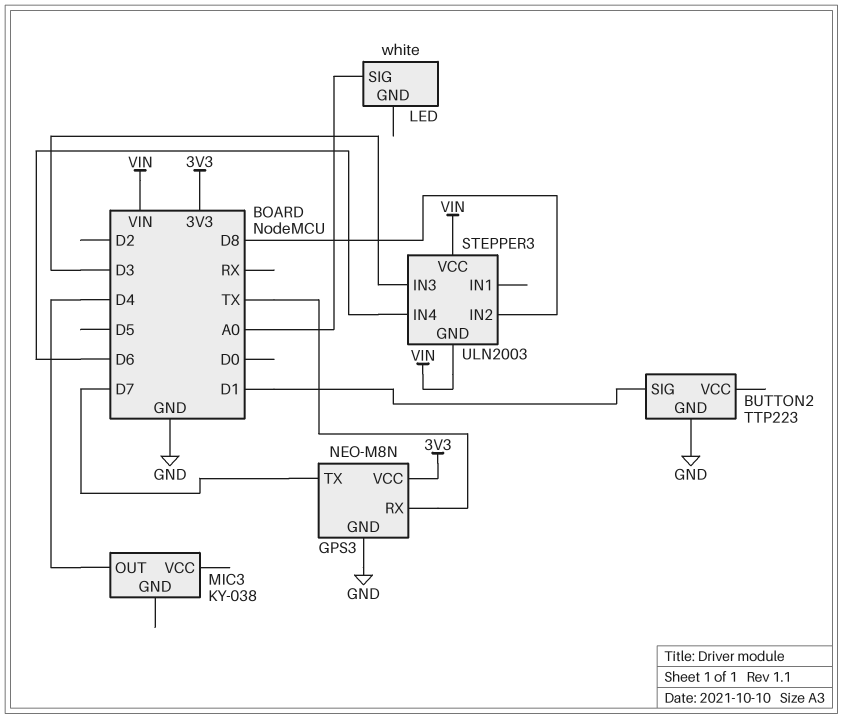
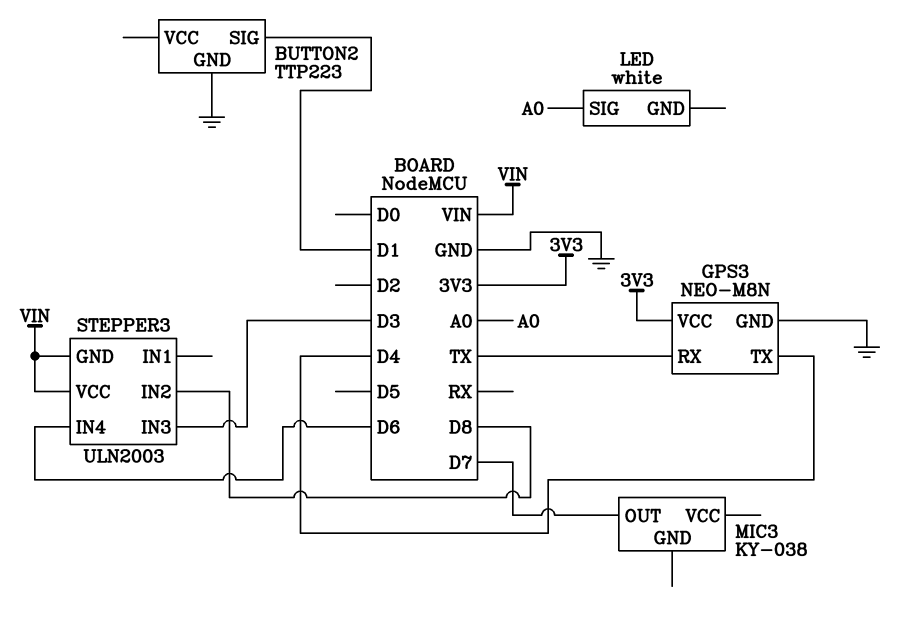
GPS3 pin TX: D7 -> D4
MIC3 pin OUT: D4 -> D7

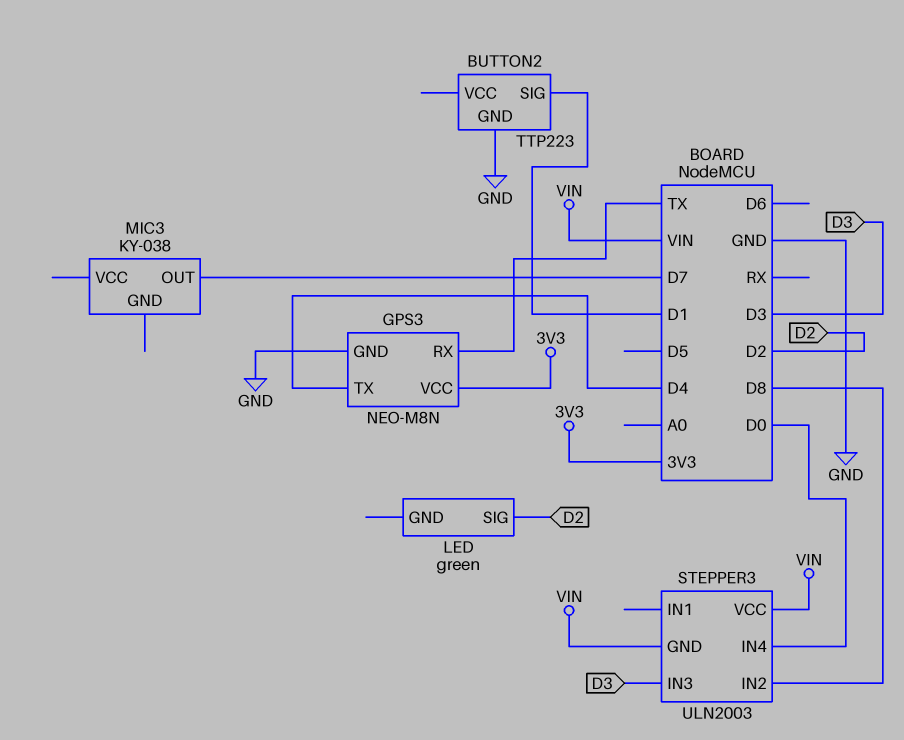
LED: white -> green
LED pin SIG: A0 -> D2
STEPPER3 pin IN4: D6 -> D0

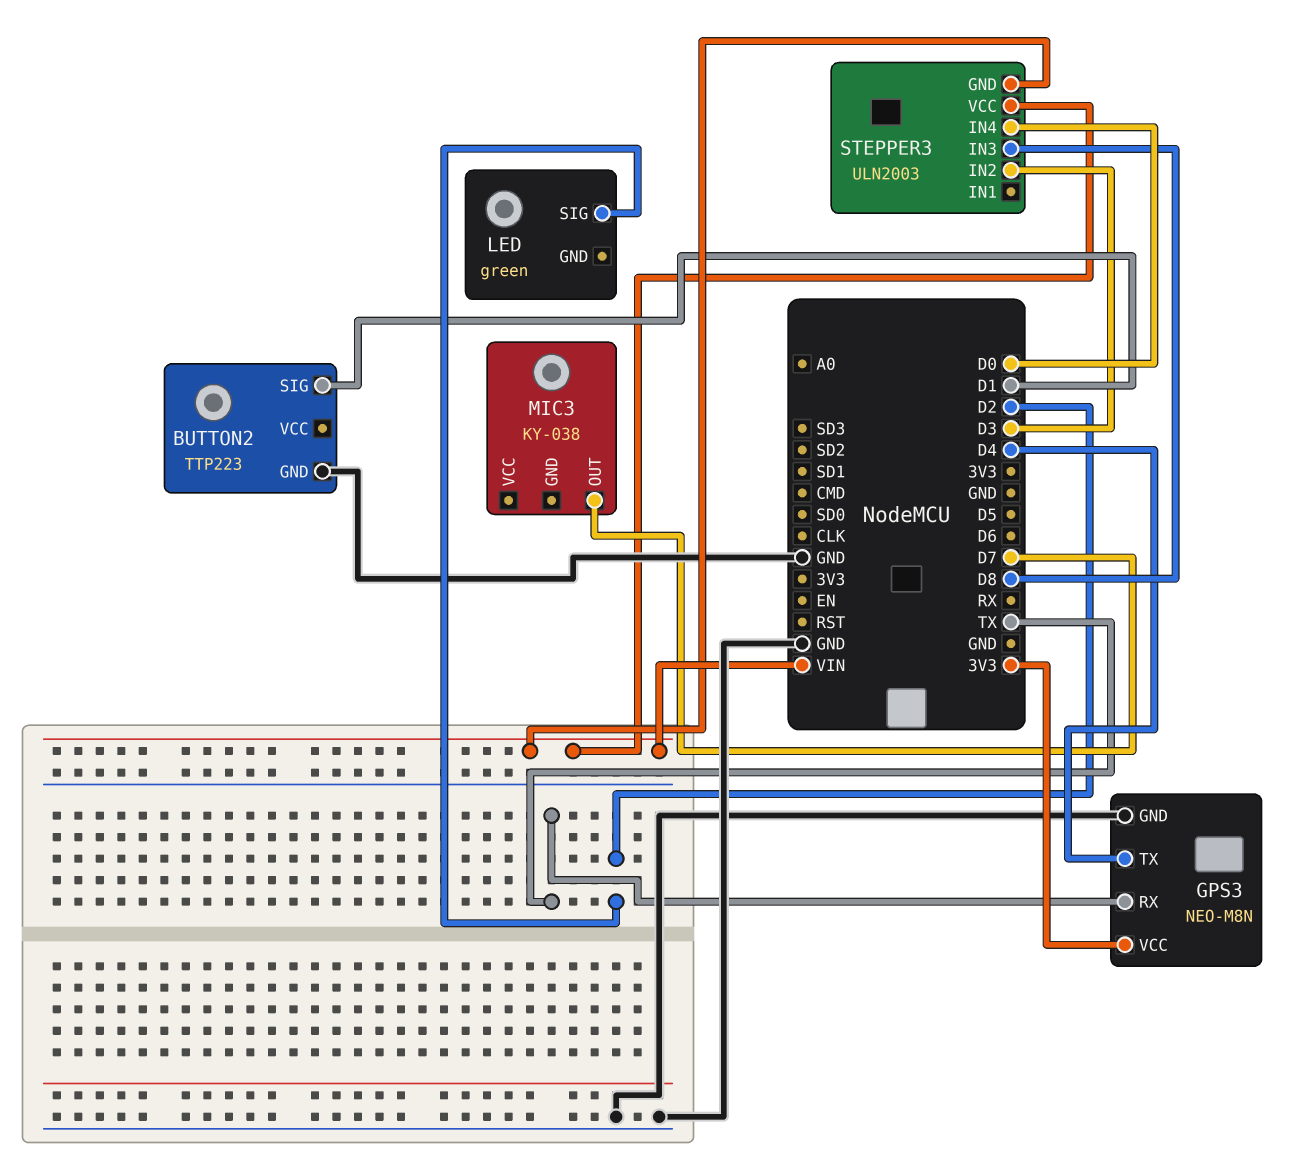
STEPPER3 pin IN2: D8 -> D3
STEPPER3 pin IN3: D3 -> D8

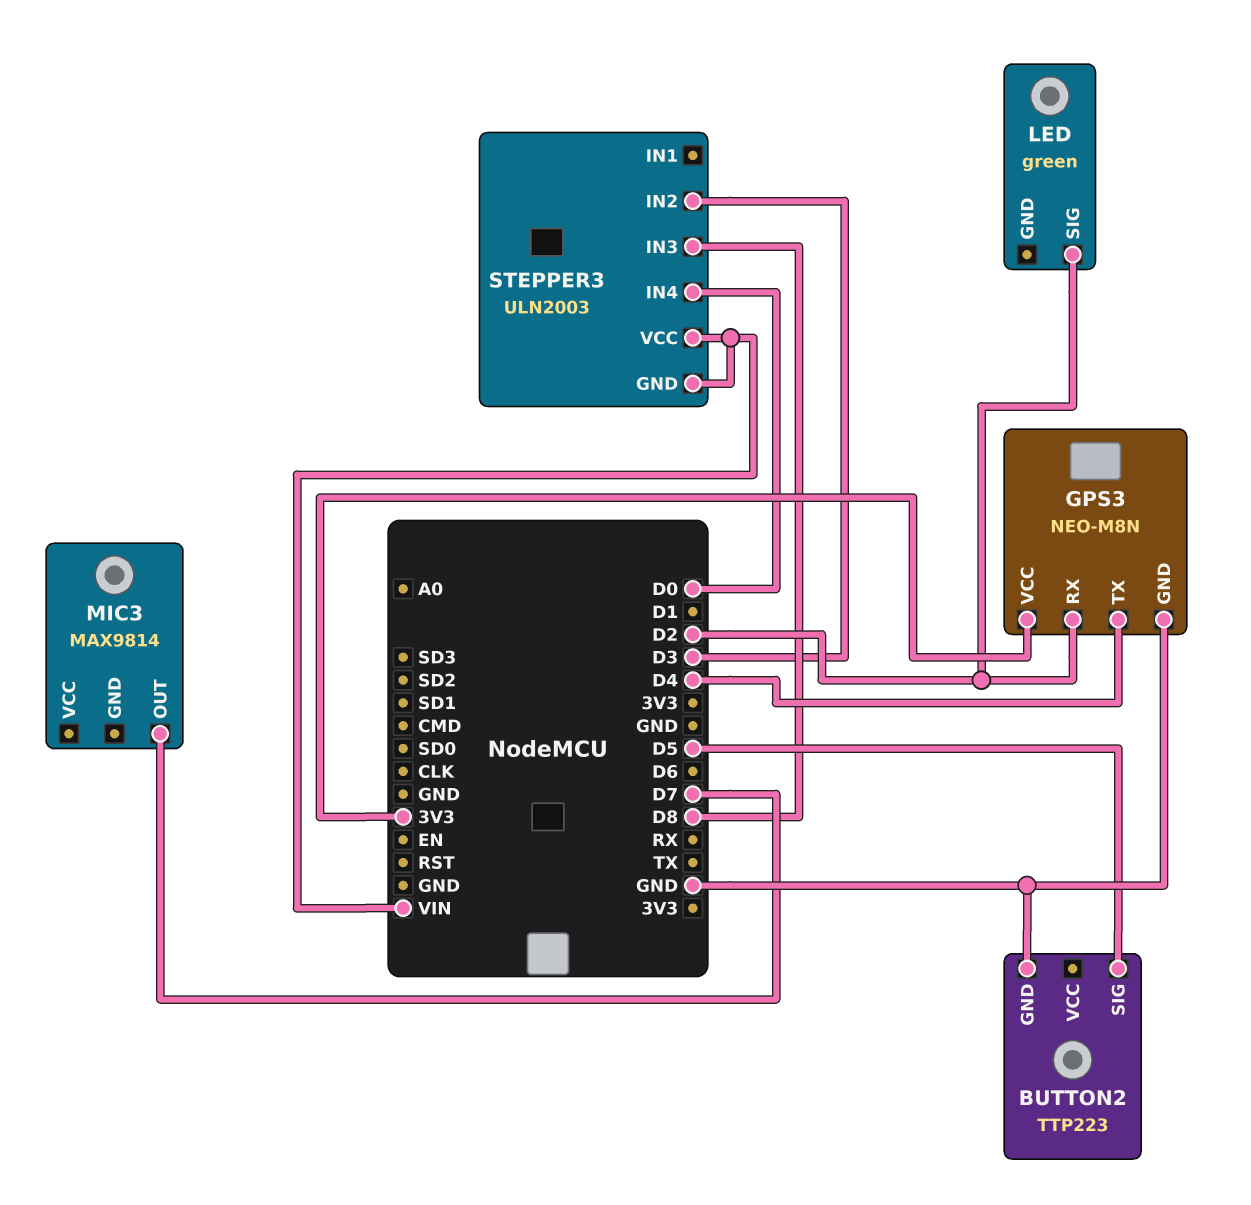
BUTTON2 pin SIG: D1 -> D5
GPS3 pin RX: TX -> D2
MIC3: KY-038 -> MAX9814

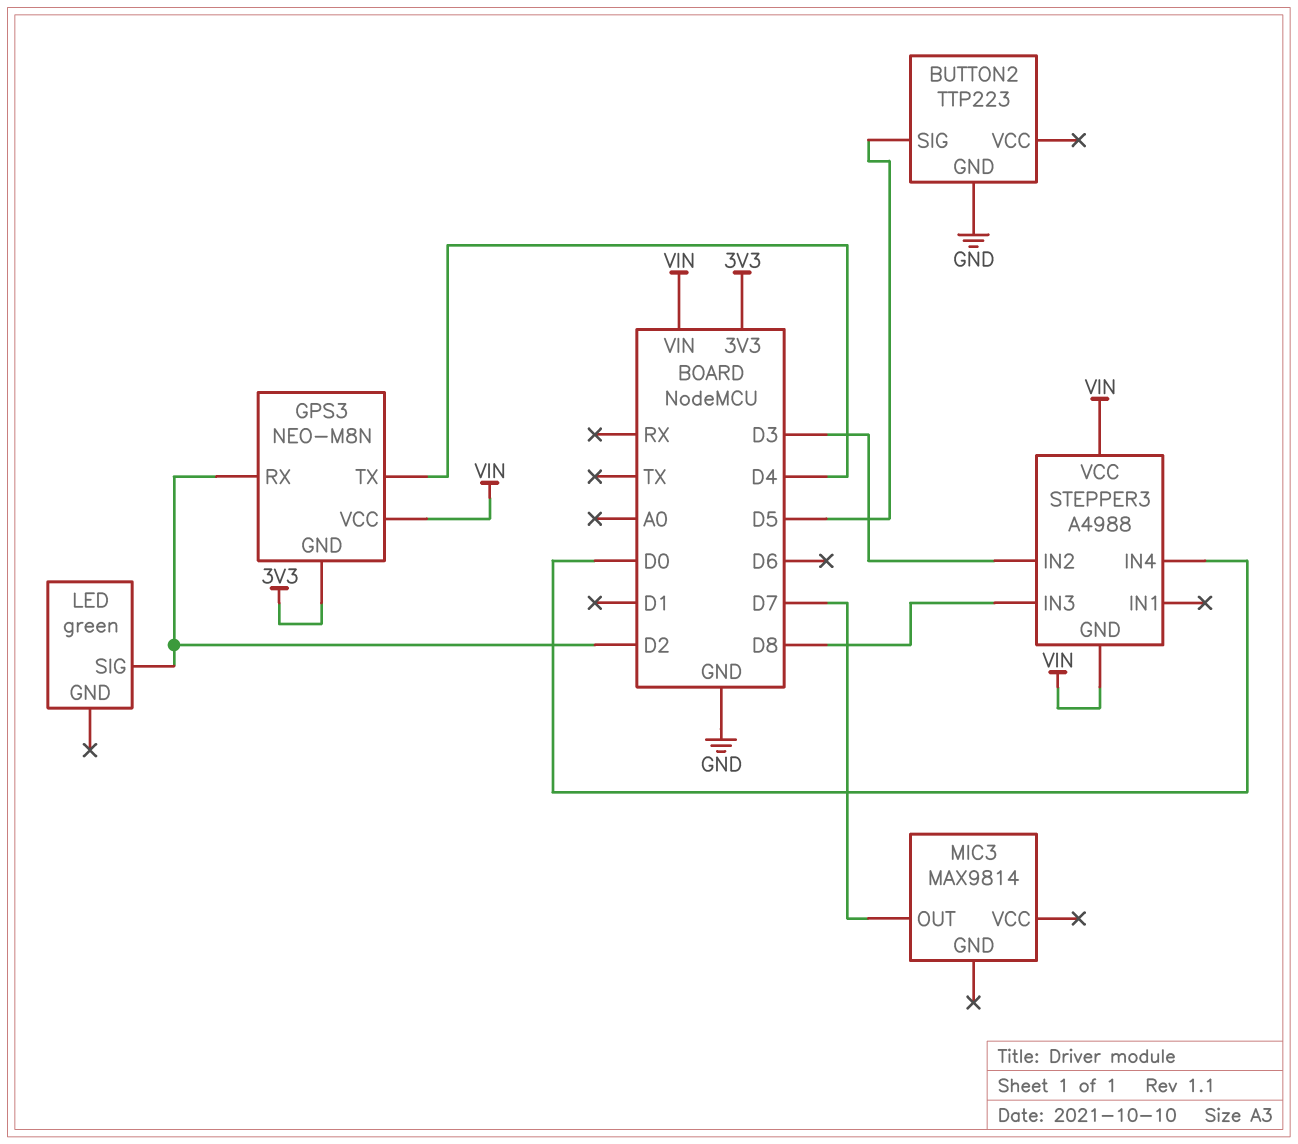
GPS3 pin GND: GND -> 3V3
GPS3 pin VCC: 3V3 -> VIN
STEPPER3: ULN2003 -> A4988

